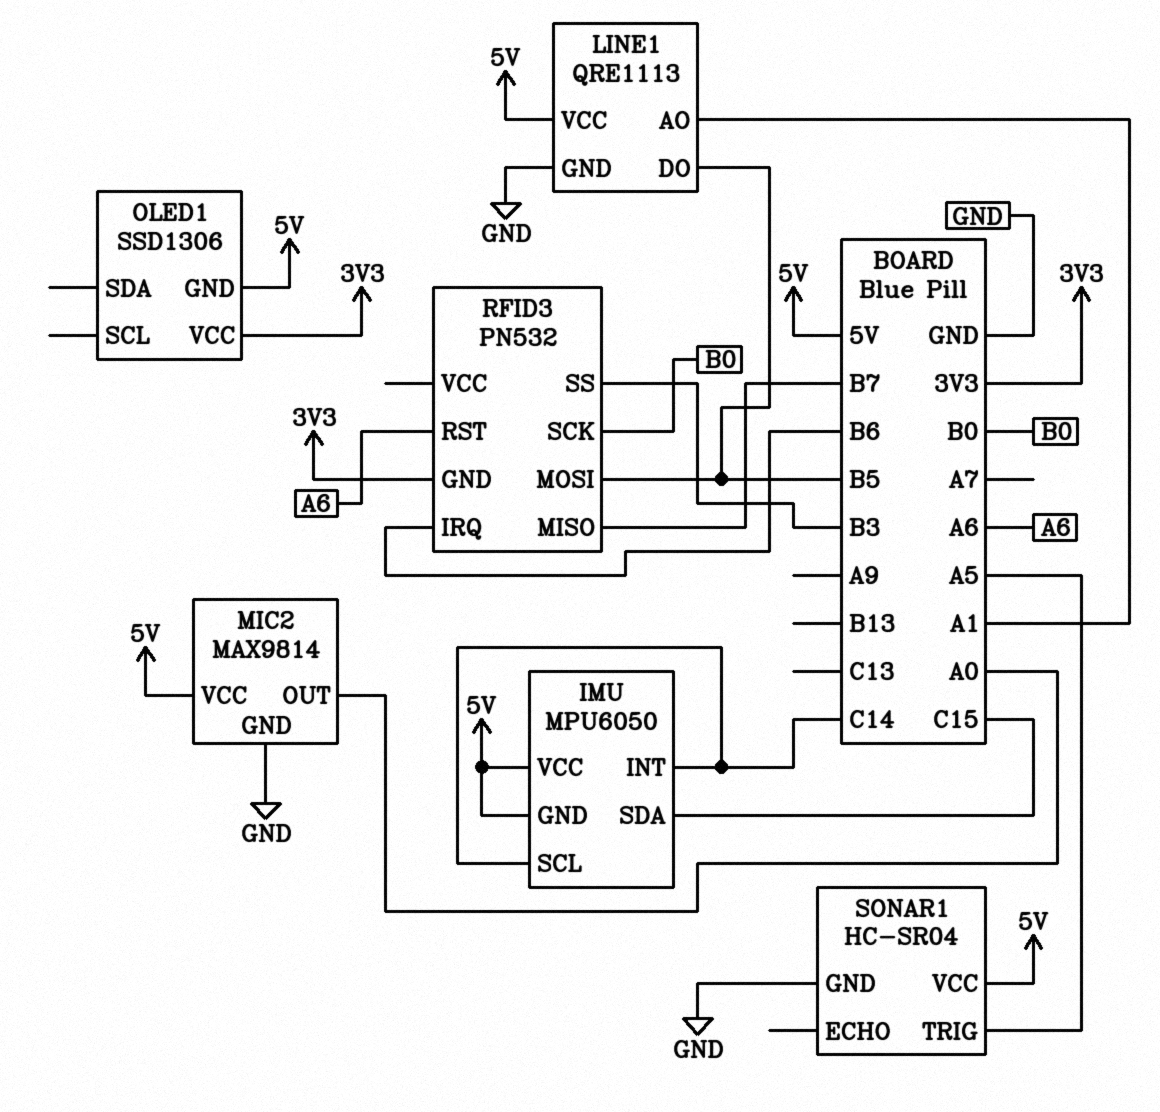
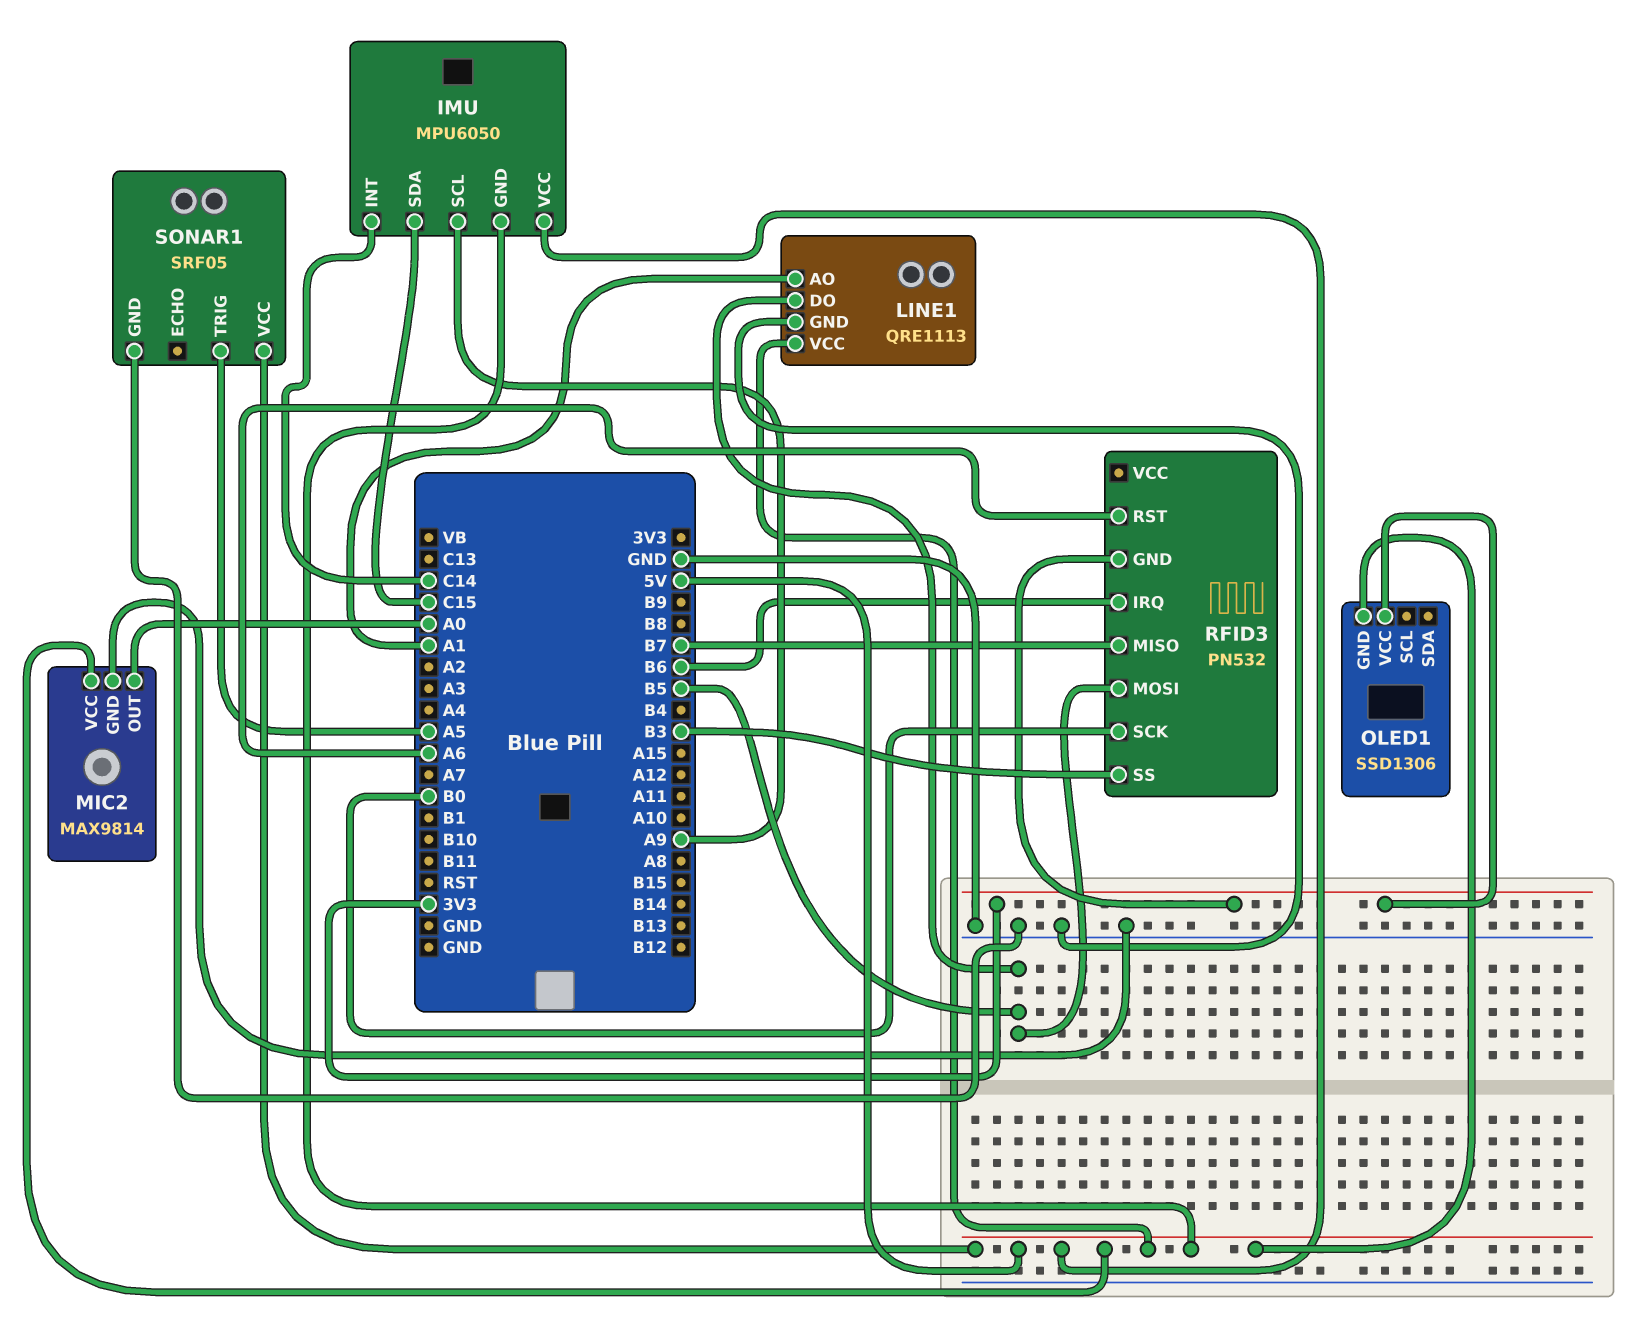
IMU pin SCL: C14 -> A9
SONAR1: HC-SR04 -> SRF05

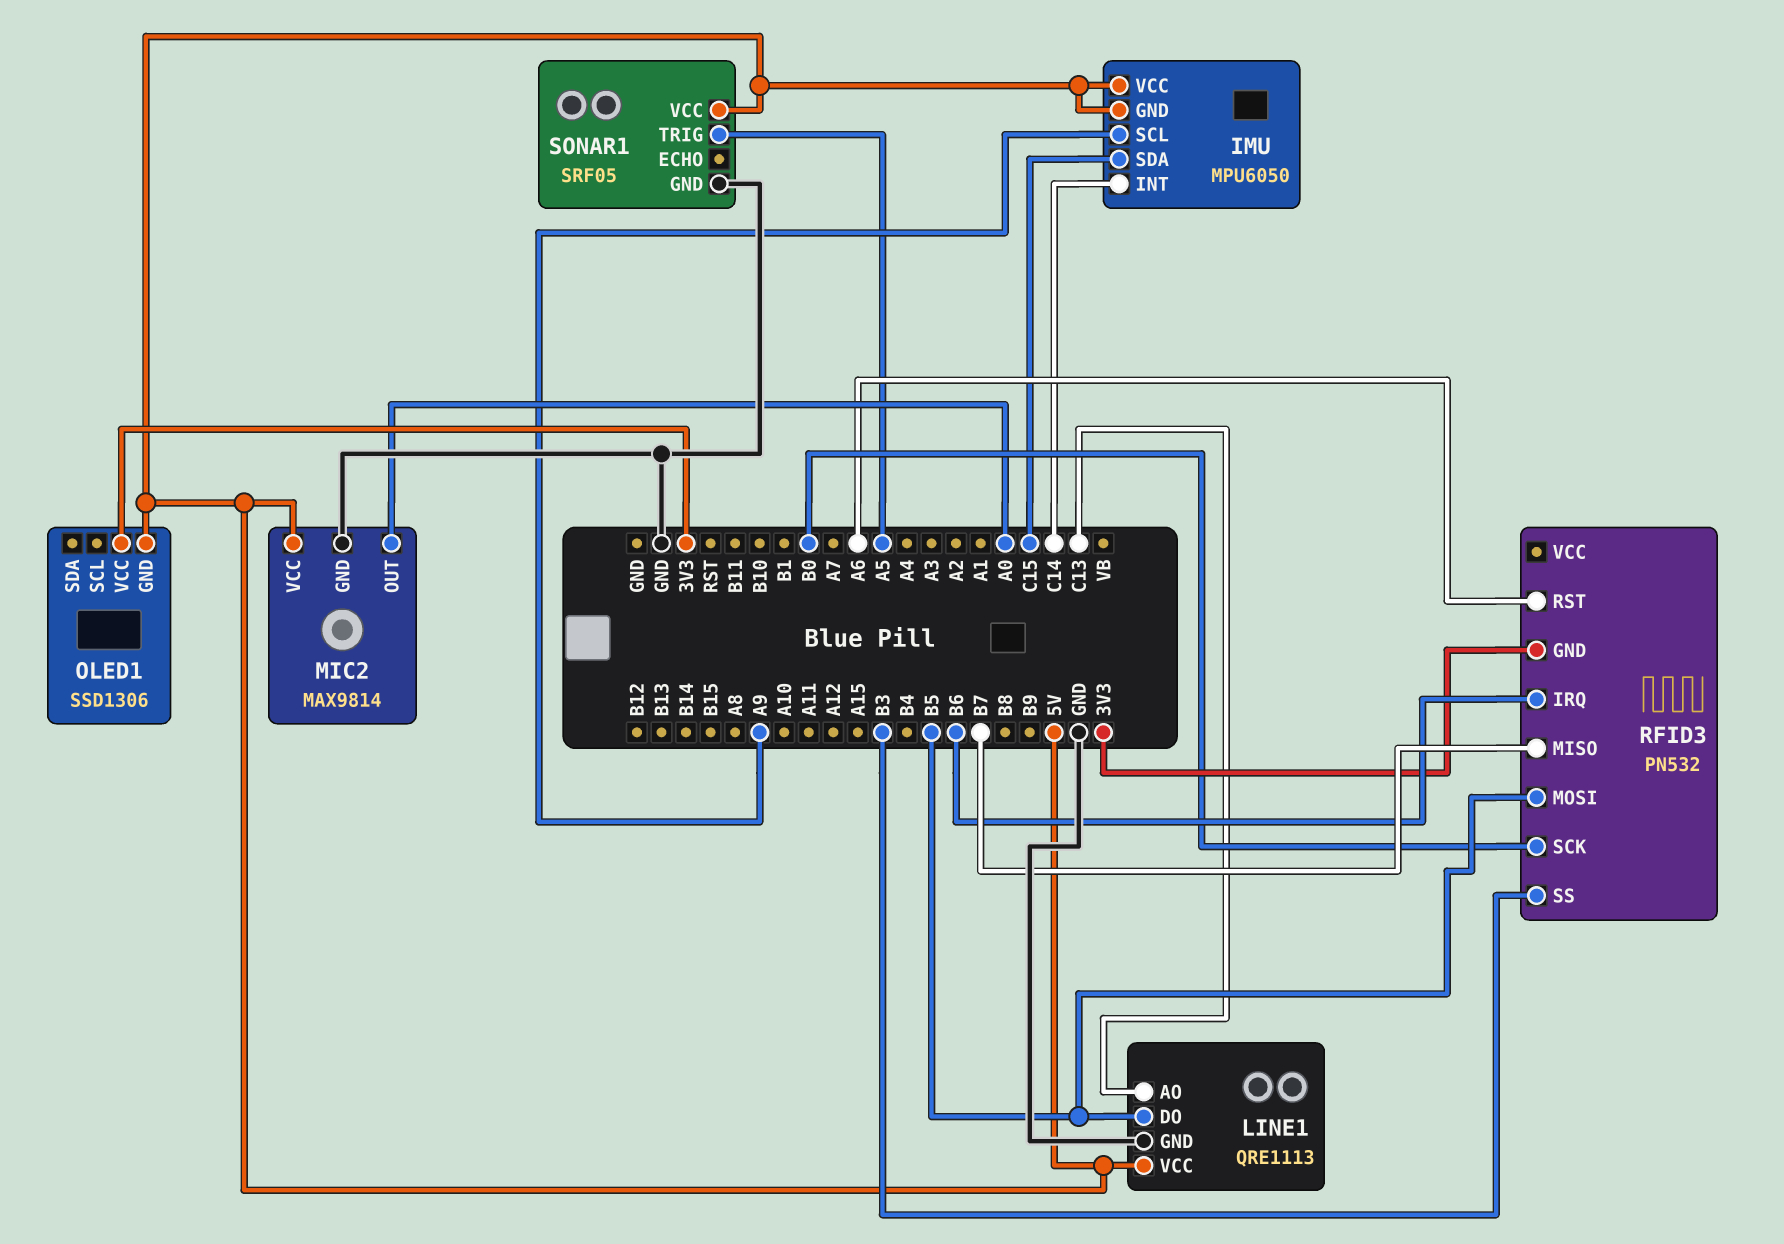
LINE1 pin AO: A1 -> C13

